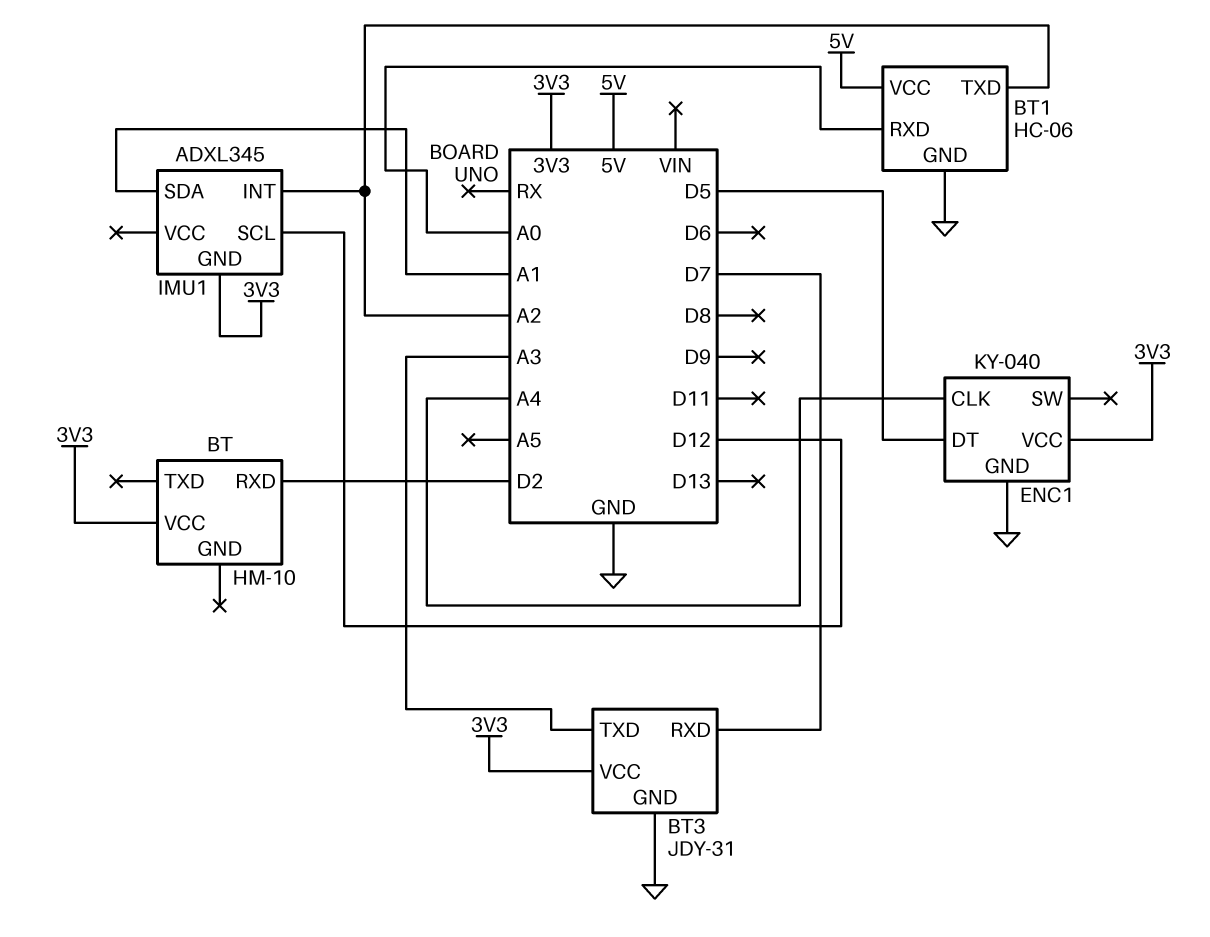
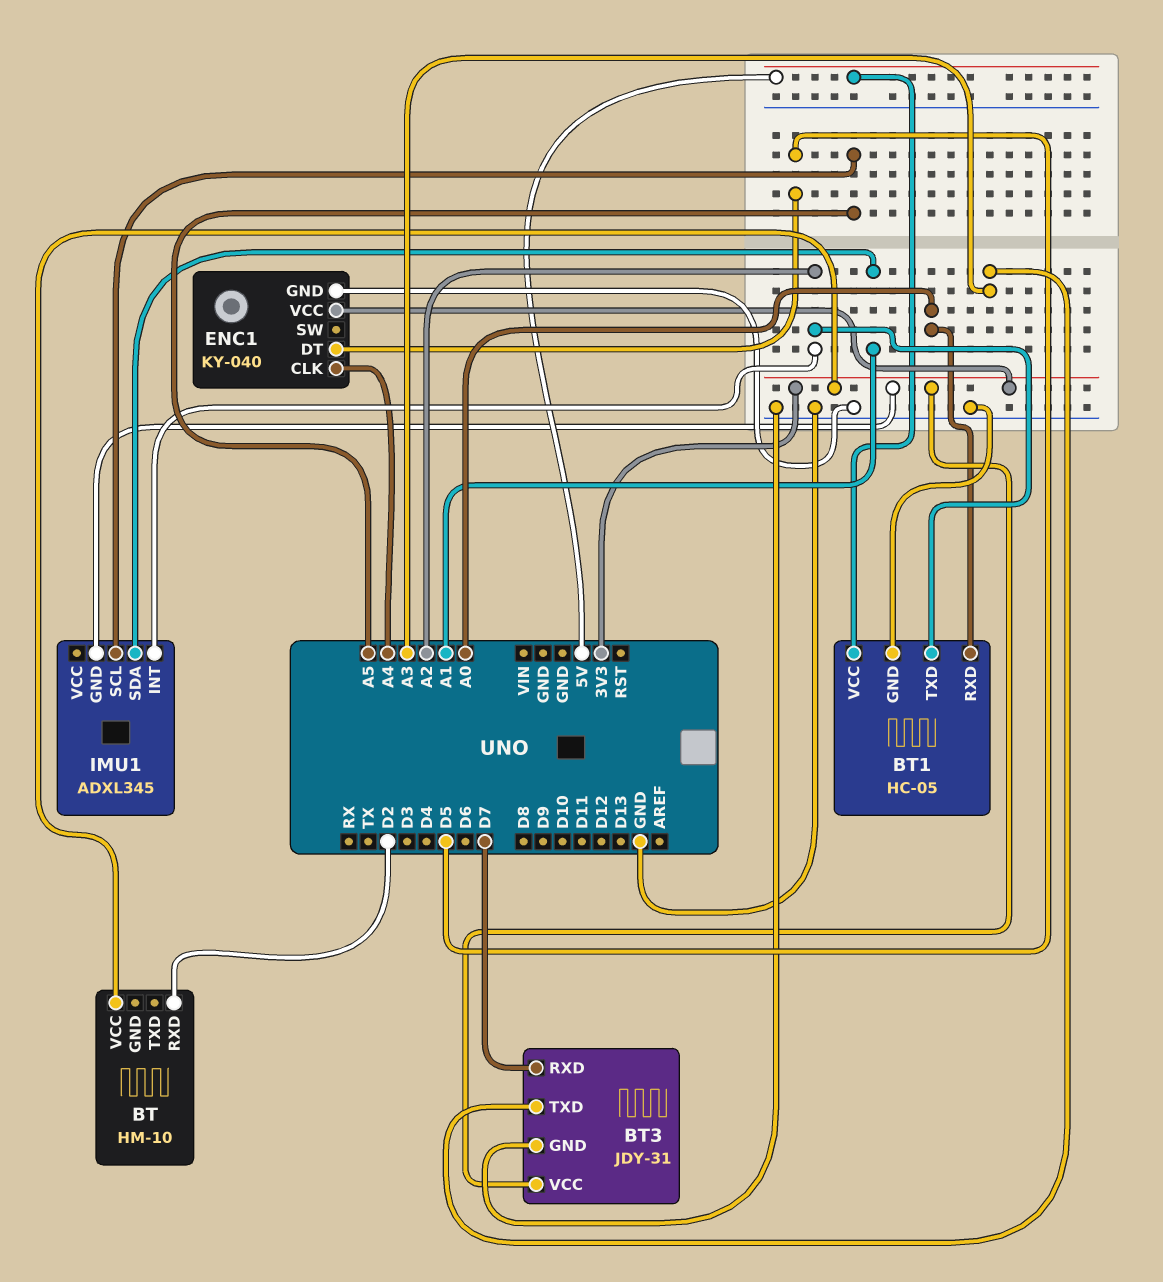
BT1: HC-06 -> HC-05
IMU1 pin SCL: D12 -> A5

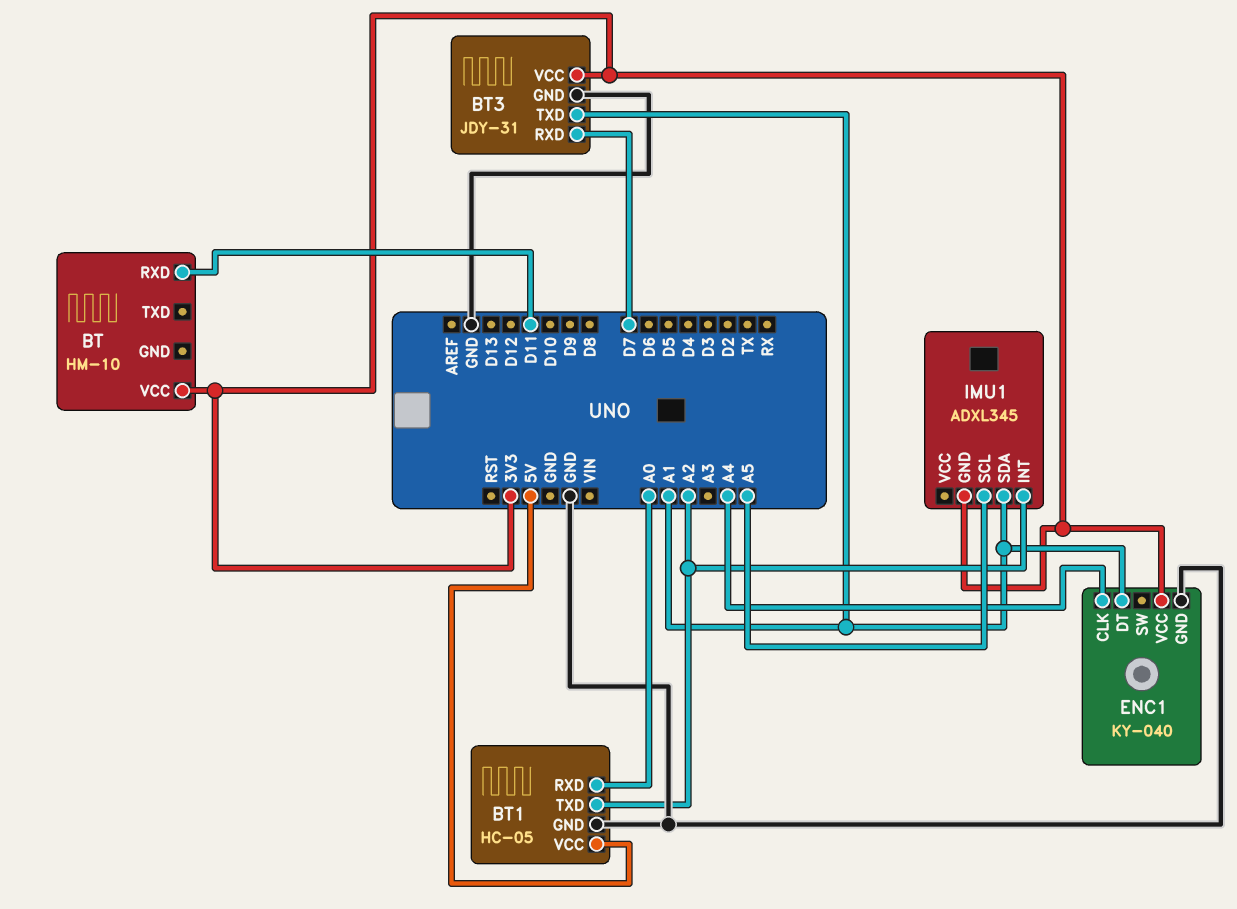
BT pin RXD: D2 -> D11
BT3 pin TXD: A3 -> A1
ENC1 pin DT: D5 -> A1

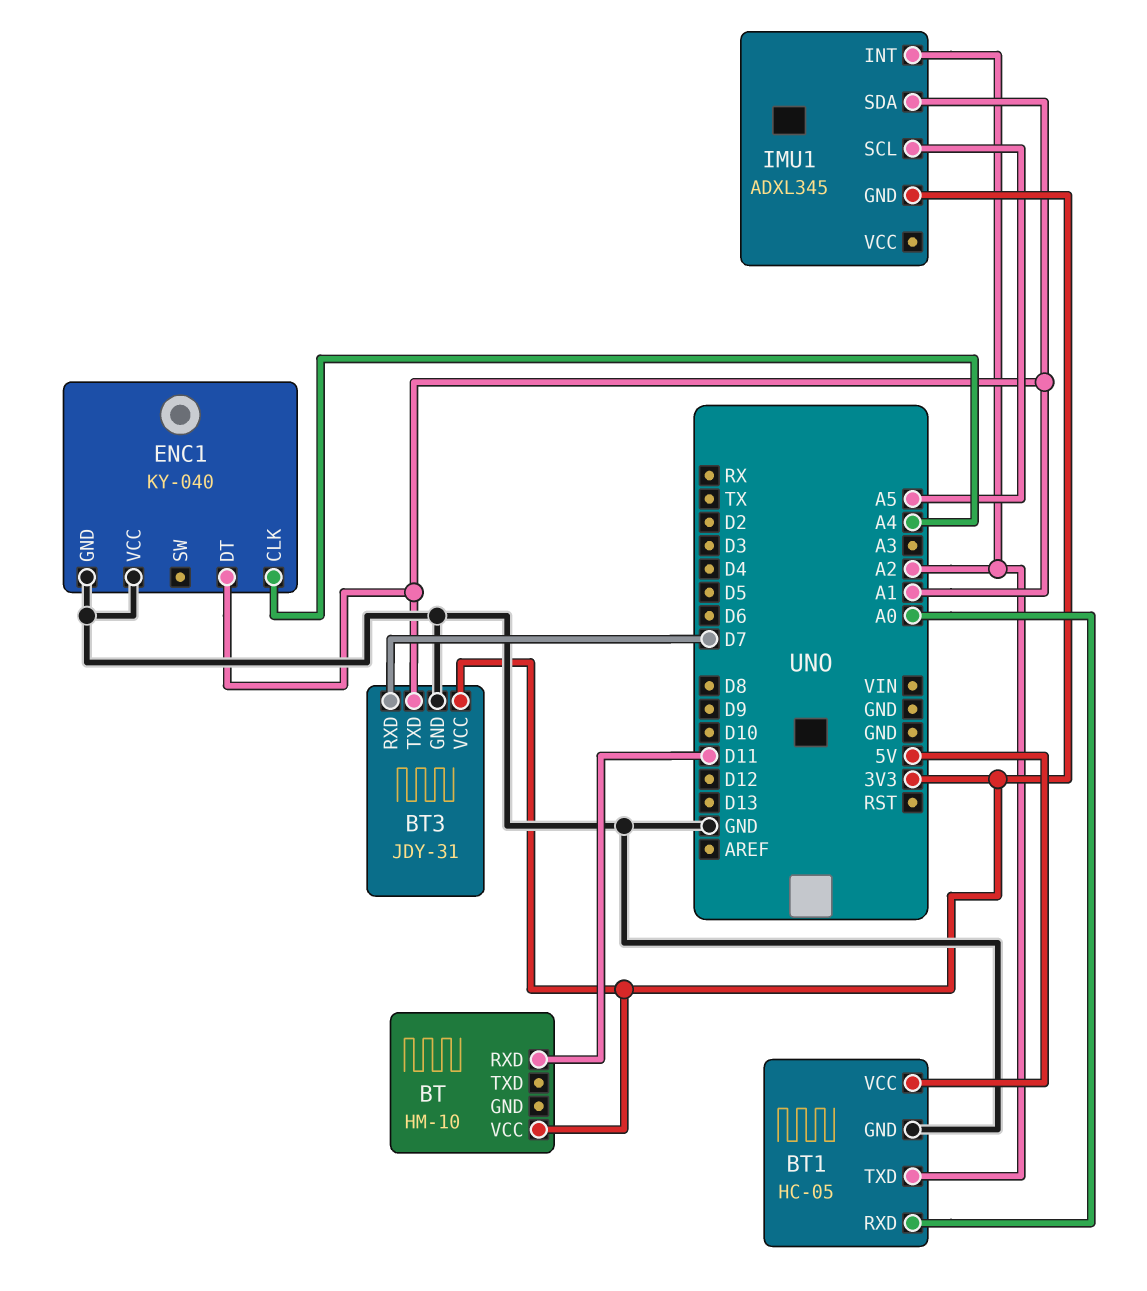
ENC1 pin VCC: 3V3 -> GND

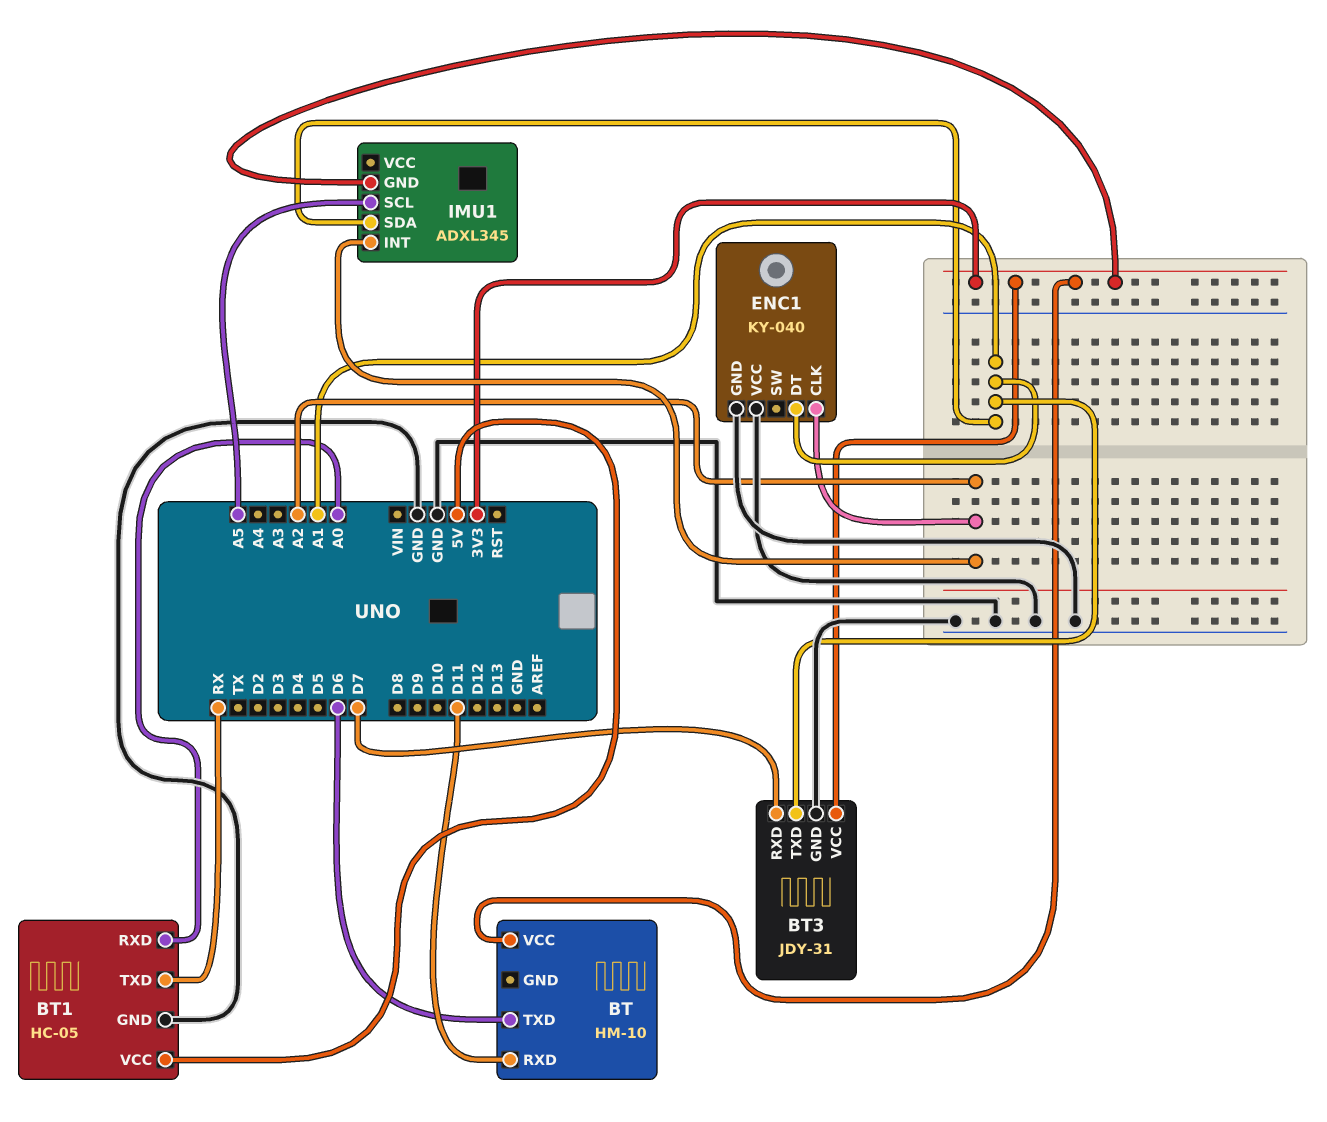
BT pin TXD: none -> D6
BT1 pin TXD: A2 -> RX
ENC1 pin CLK: A4 -> A2

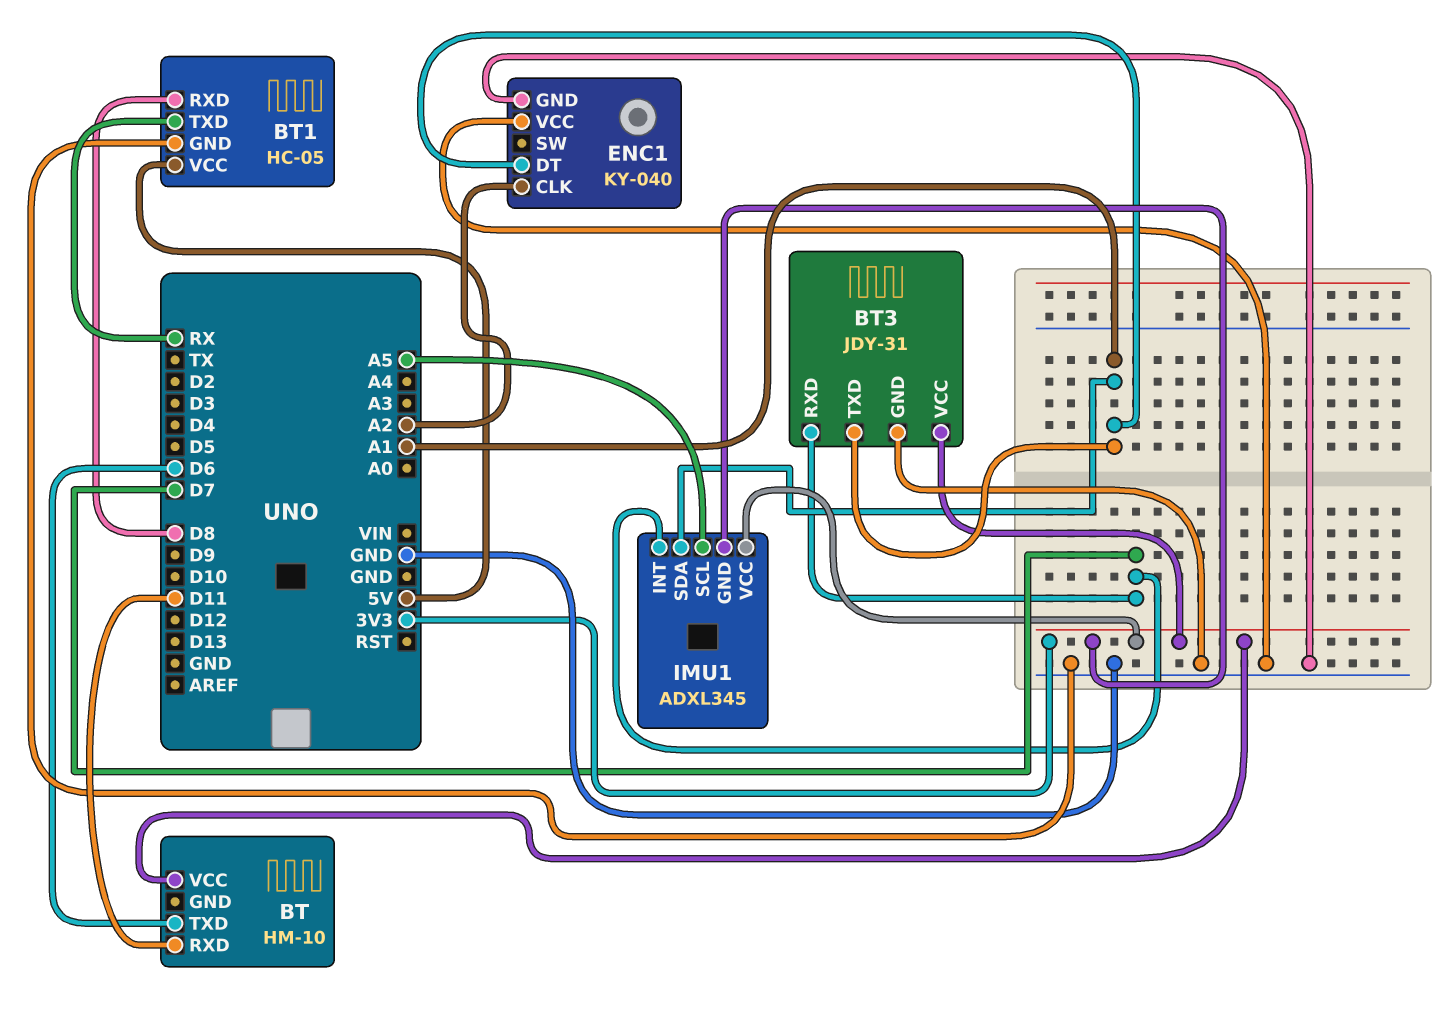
BT1 pin RXD: A0 -> D8
IMU1 pin INT: A2 -> D7
IMU1 pin VCC: none -> 3V3

